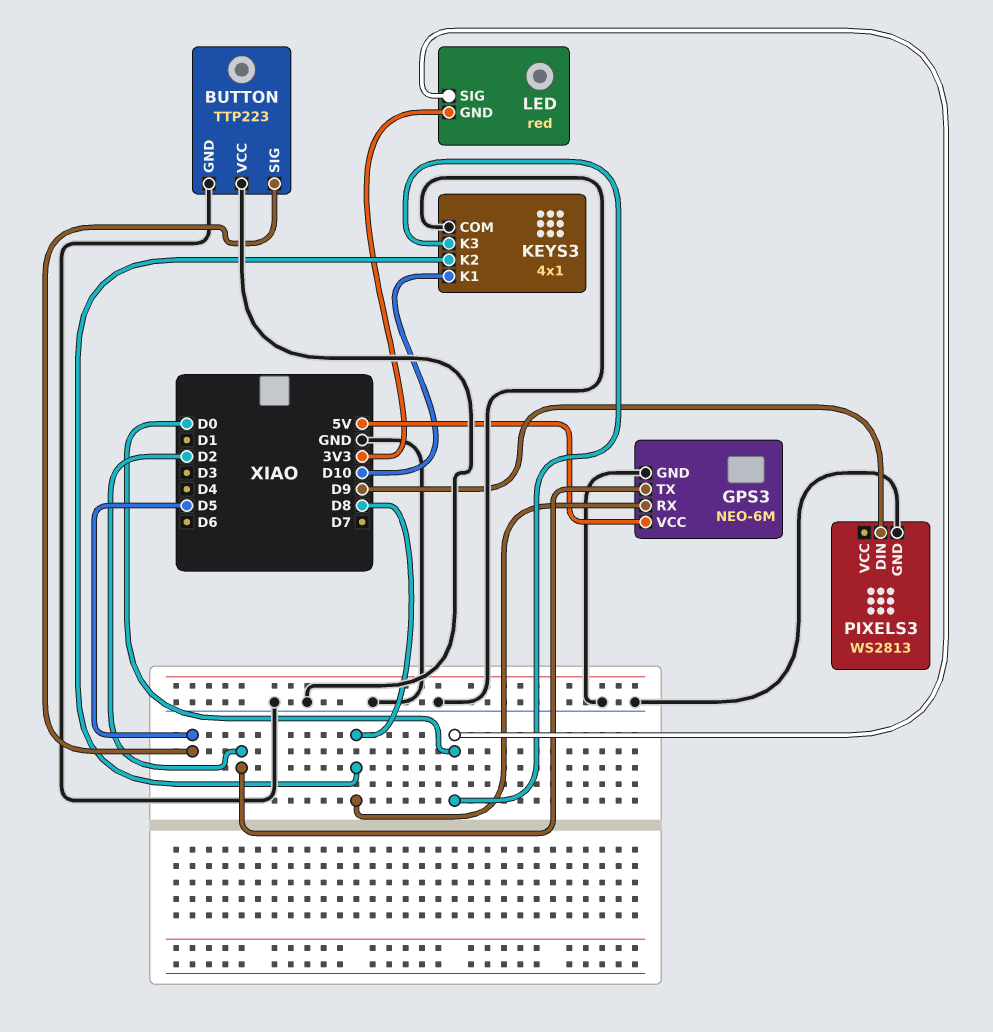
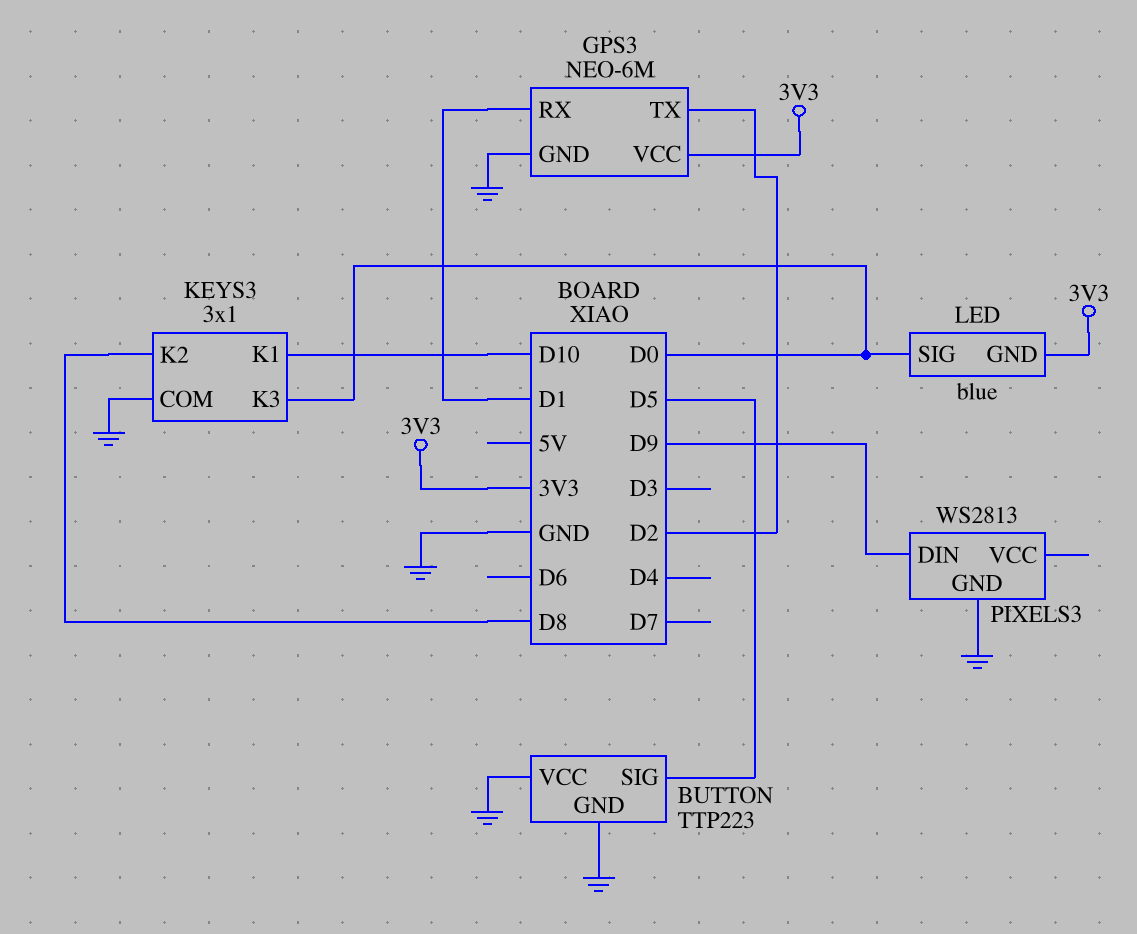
GPS3 pin RX: D8 -> D1
GPS3 pin VCC: 5V -> 3V3
KEYS3: 4x1 -> 3x1
LED: red -> blue

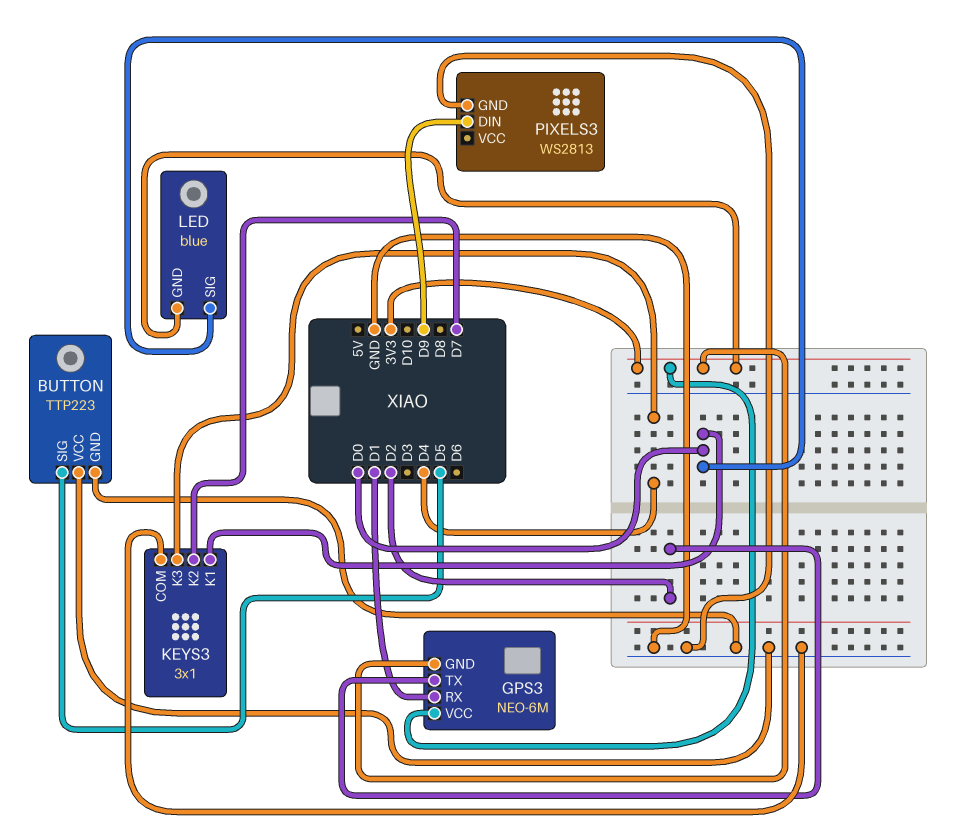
GPS3 pin GND: GND -> 3V3
KEYS3 pin K1: D10 -> D0
KEYS3 pin K2: D8 -> D7
KEYS3 pin K3: D0 -> D4

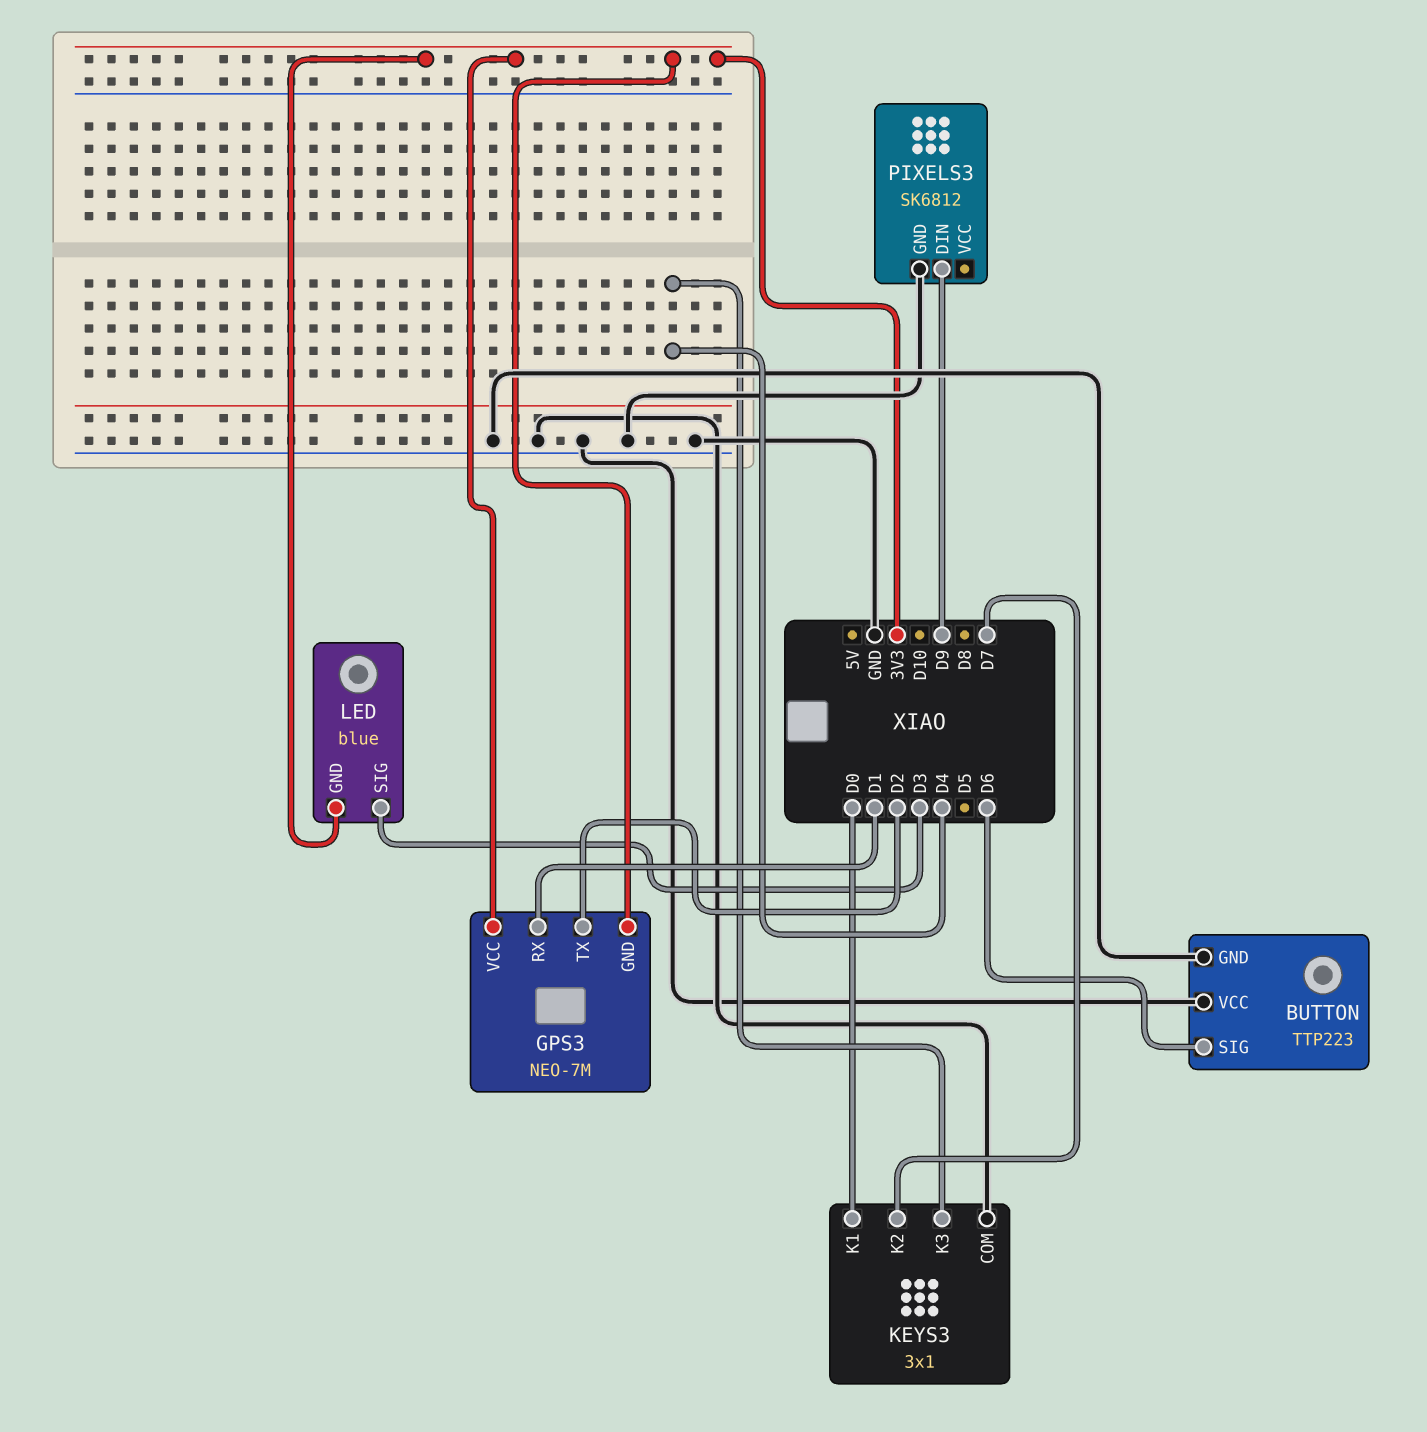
BUTTON pin SIG: D5 -> D6
GPS3: NEO-6M -> NEO-7M
LED pin SIG: D0 -> D3
PIXELS3: WS2813 -> SK6812

